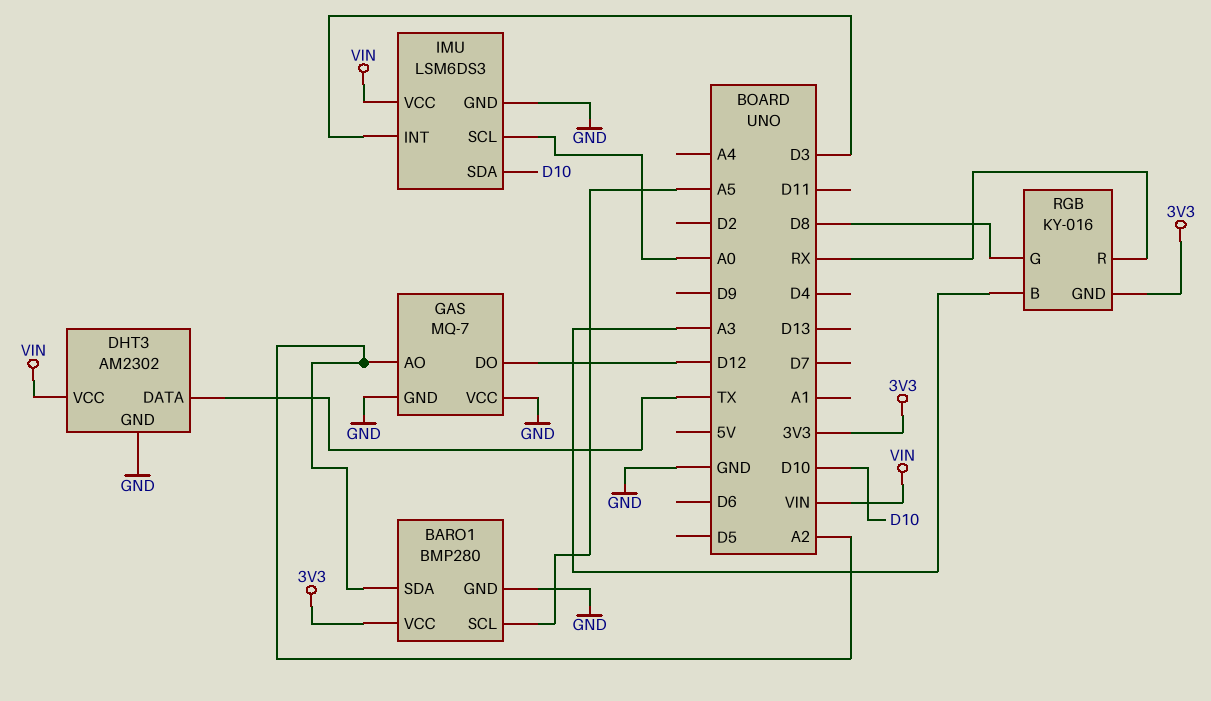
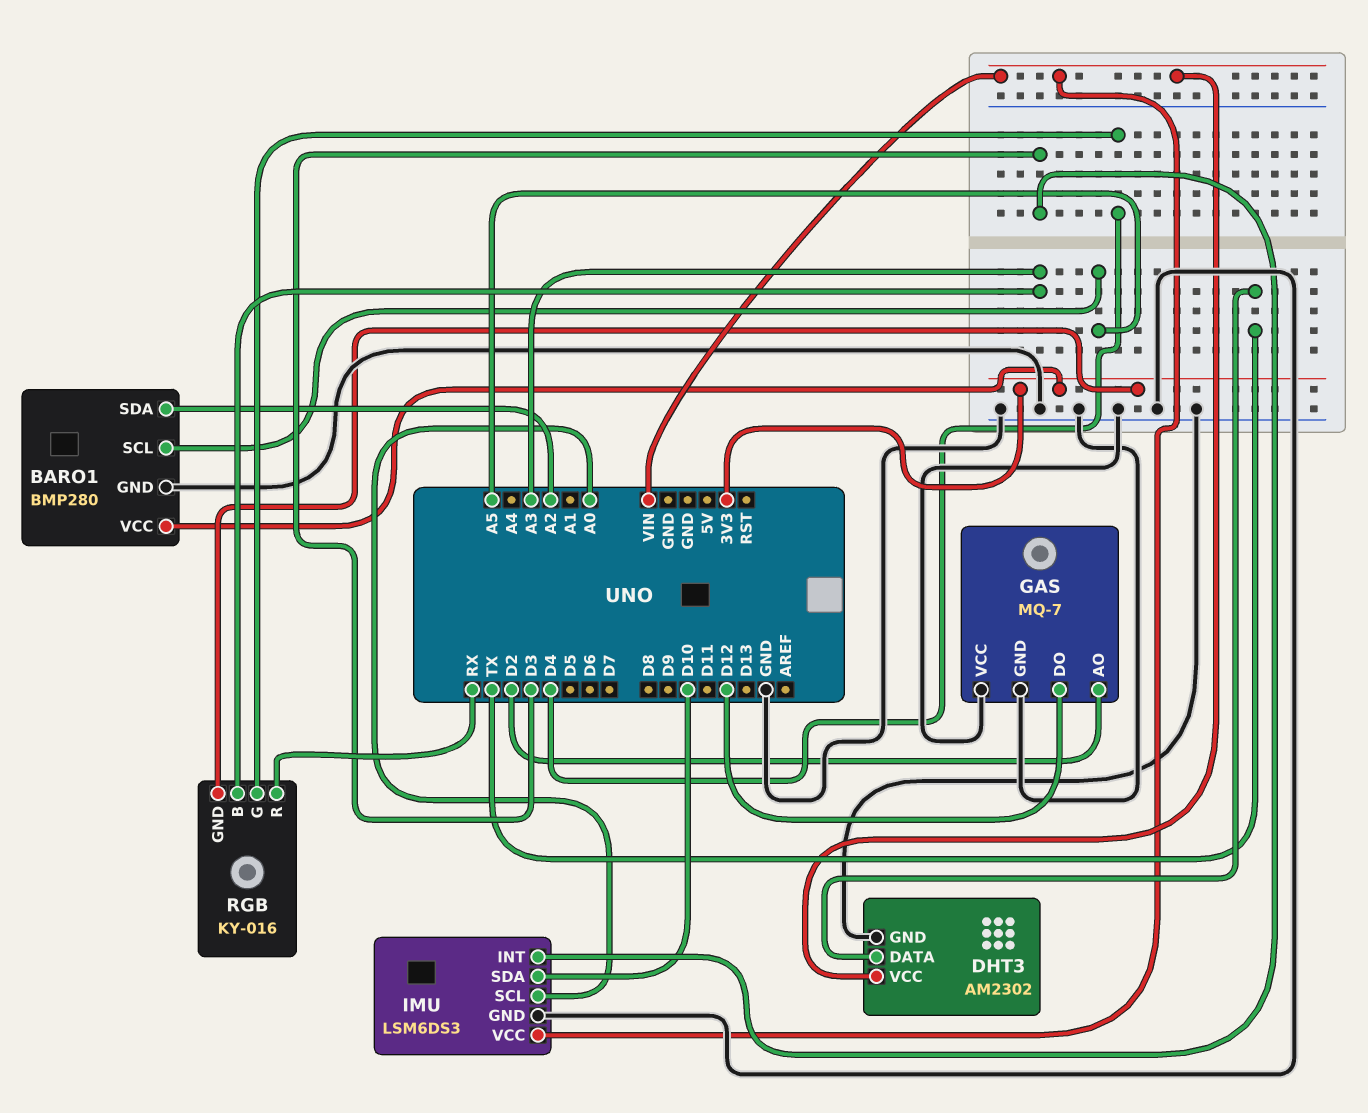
GAS pin AO: A2 -> D2
RGB pin G: D8 -> D4

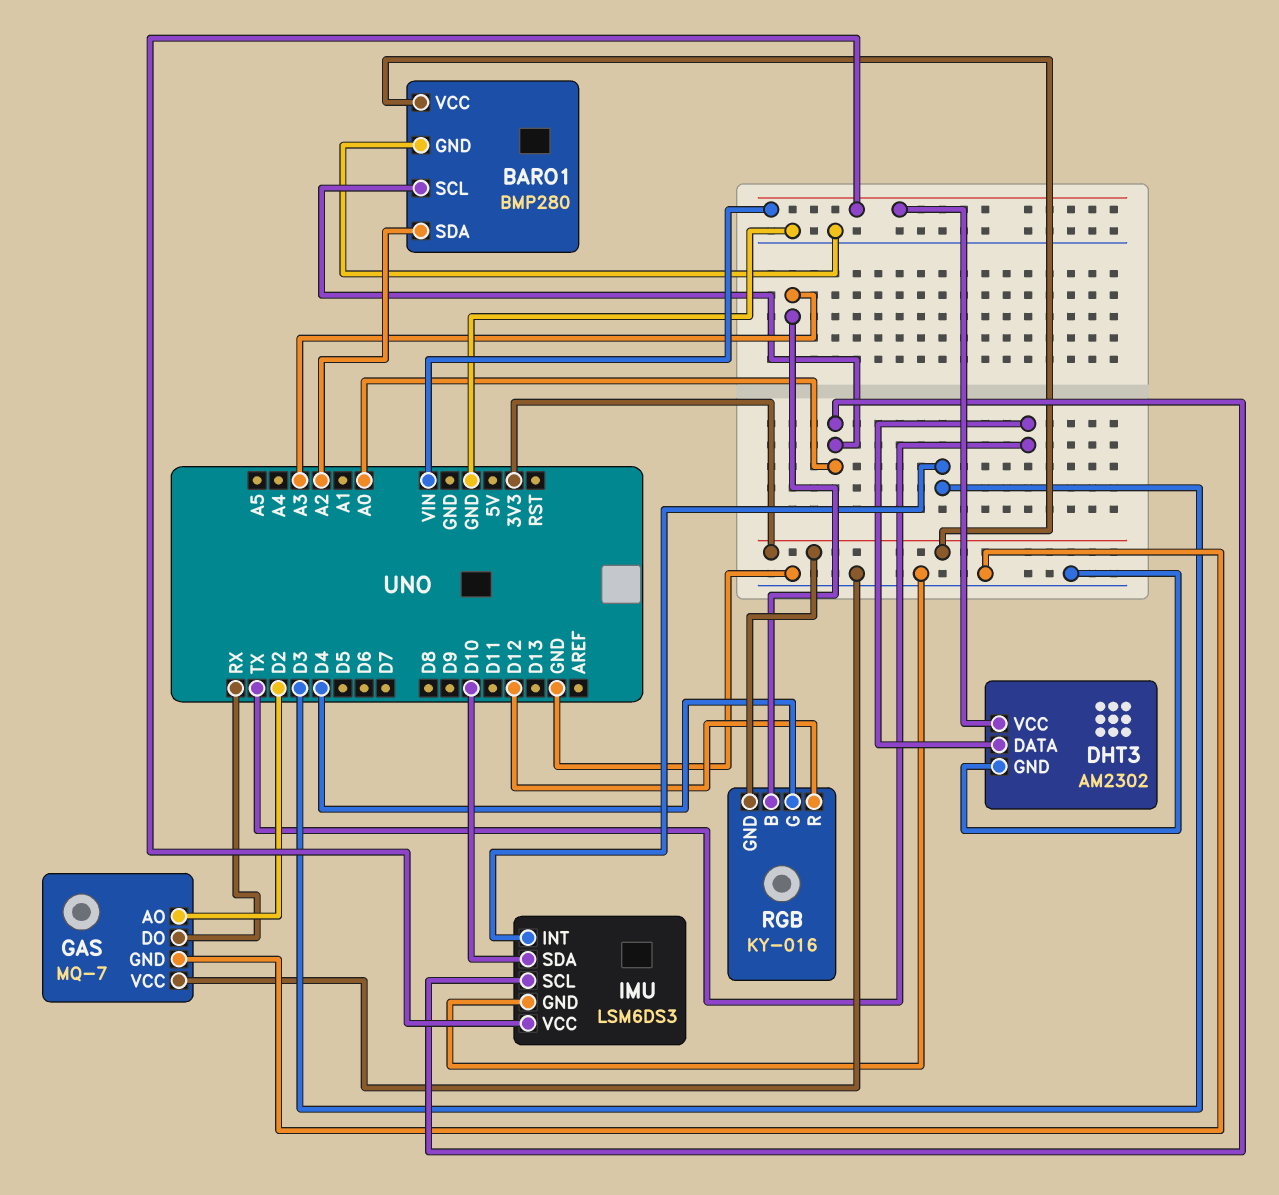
BARO1 pin SCL: A5 -> A0
GAS pin DO: D12 -> RX
RGB pin R: RX -> D12

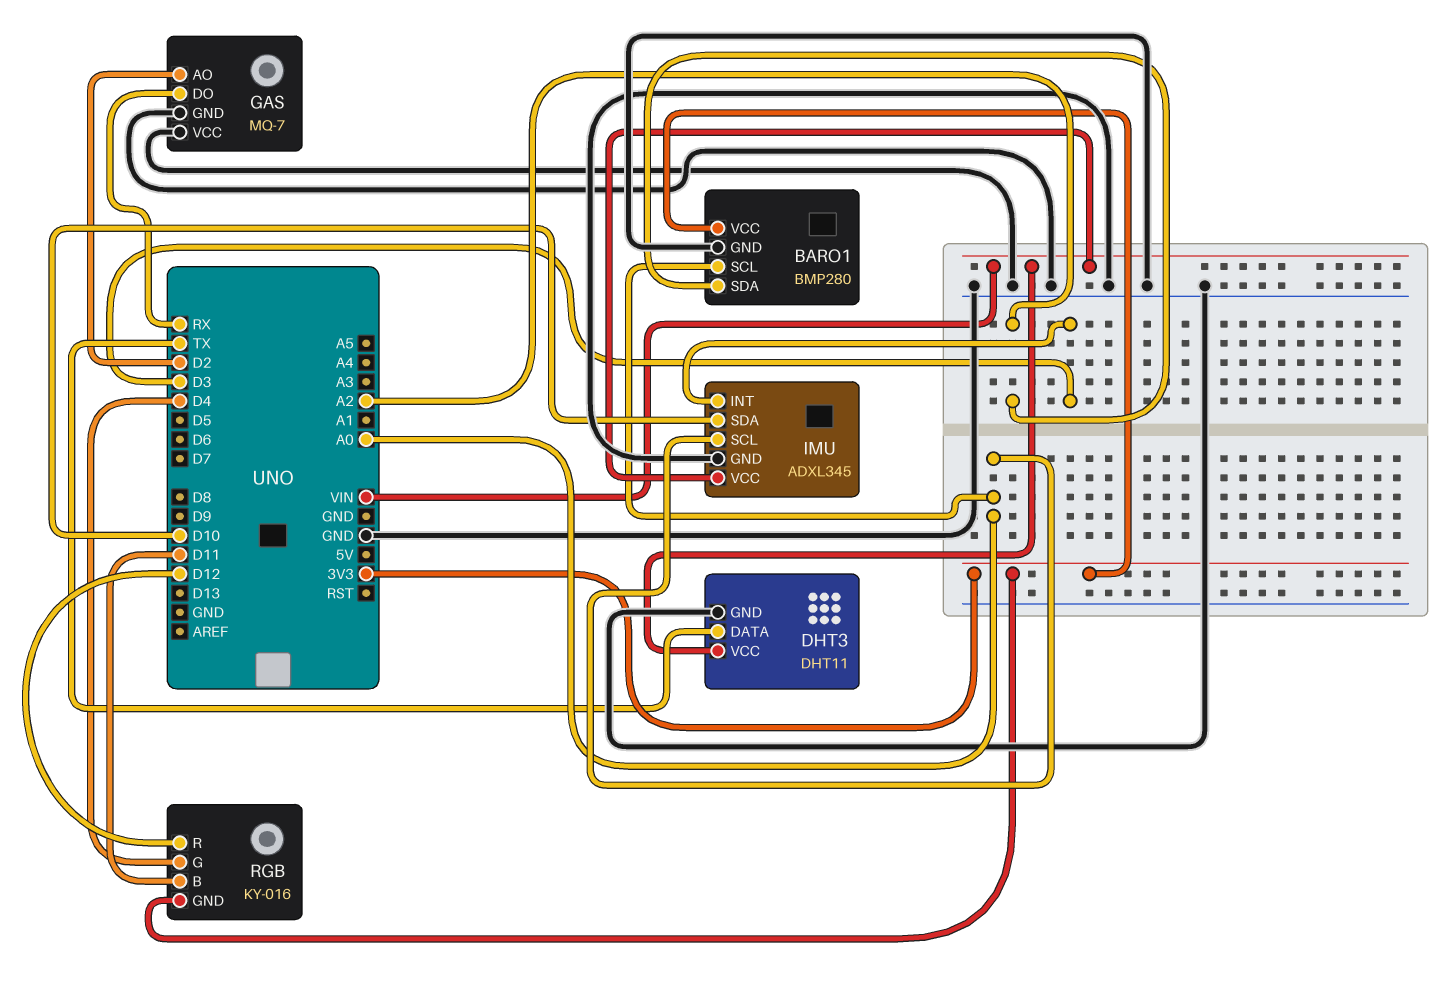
DHT3: AM2302 -> DHT11
IMU: LSM6DS3 -> ADXL345
RGB pin B: A3 -> D11

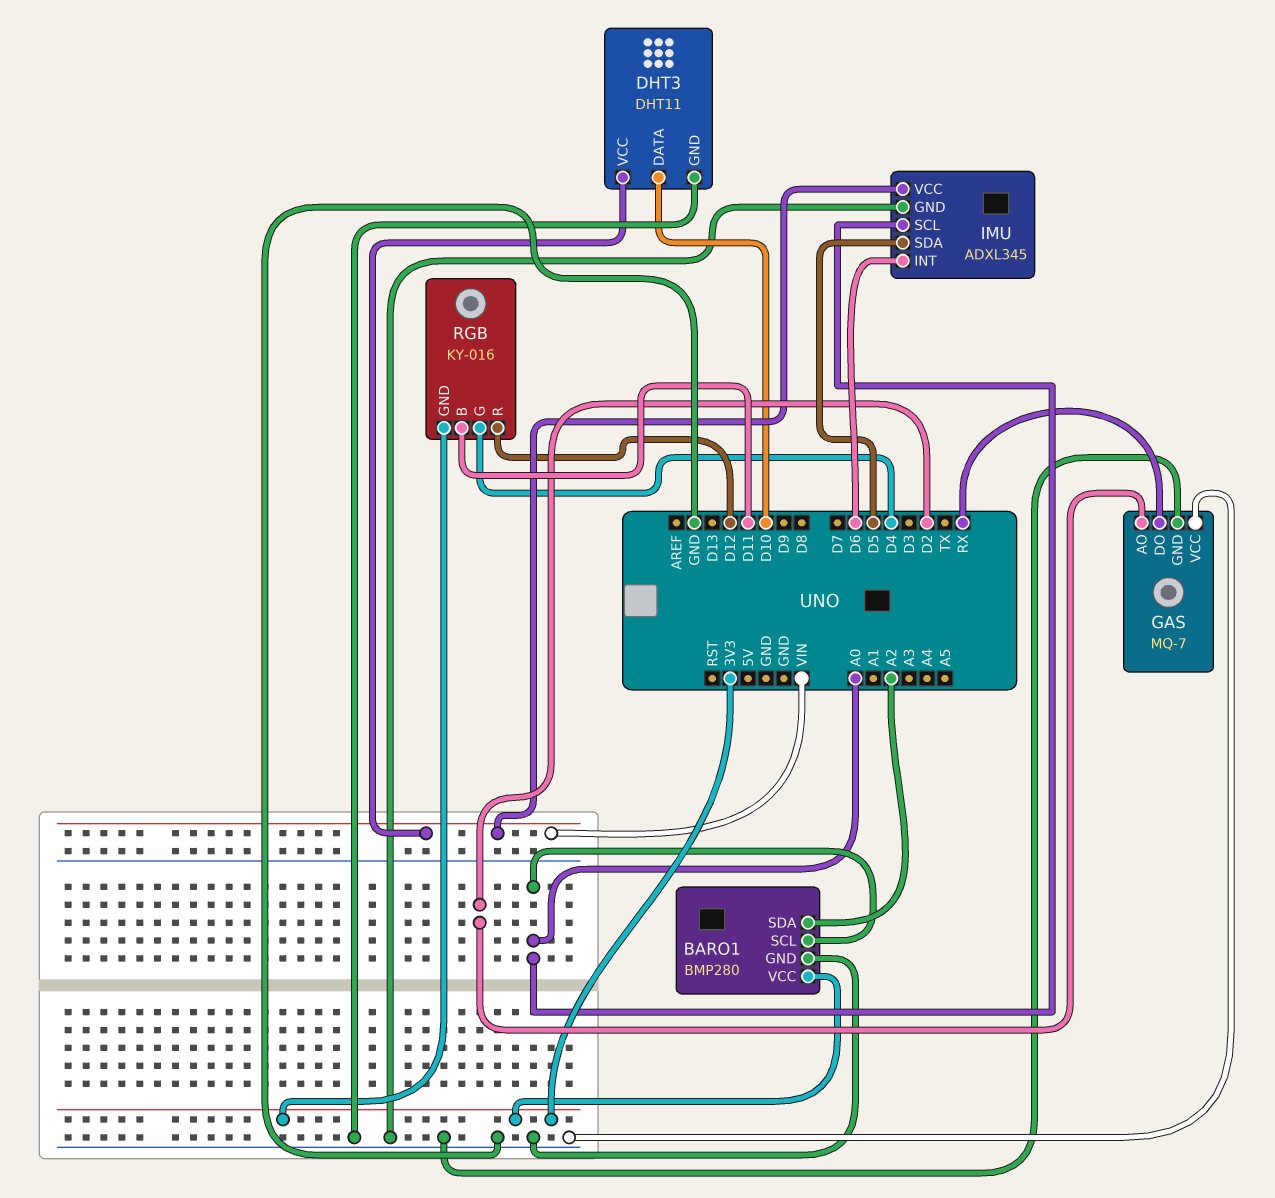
DHT3 pin DATA: TX -> D10
IMU pin INT: D3 -> D6
IMU pin SDA: D10 -> D5

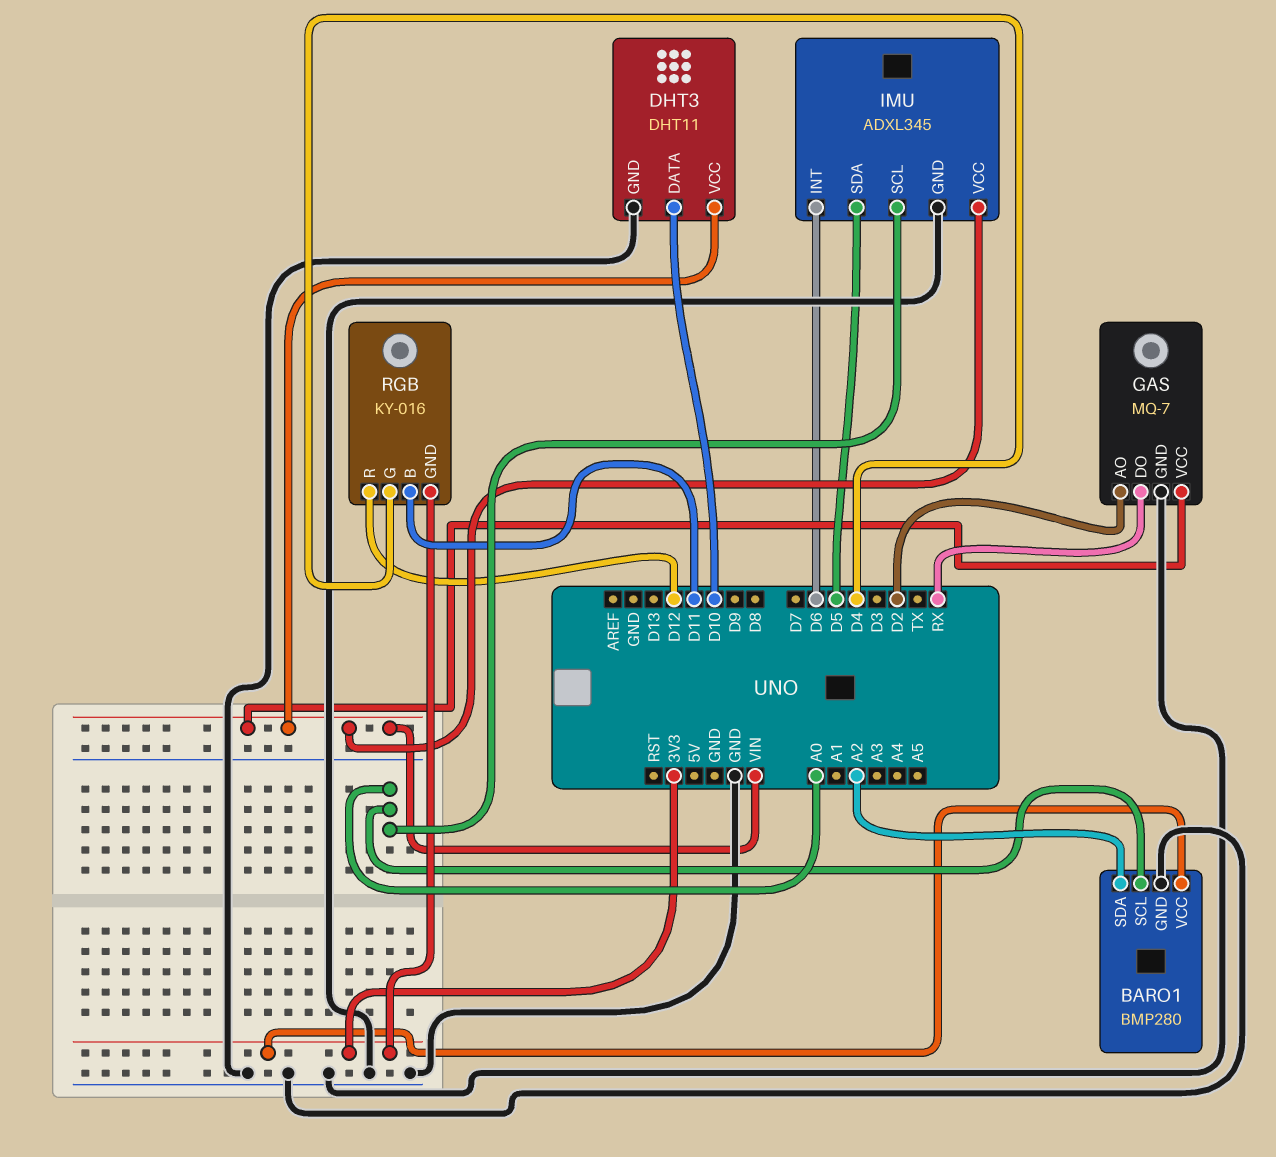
GAS pin VCC: GND -> VIN

